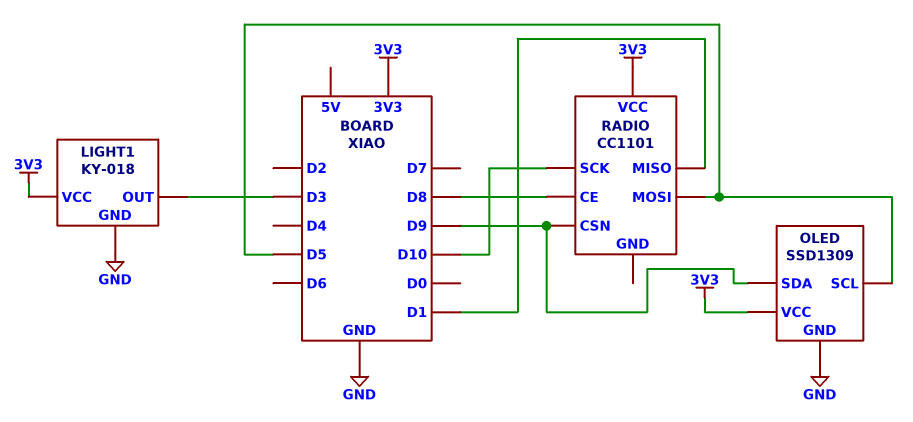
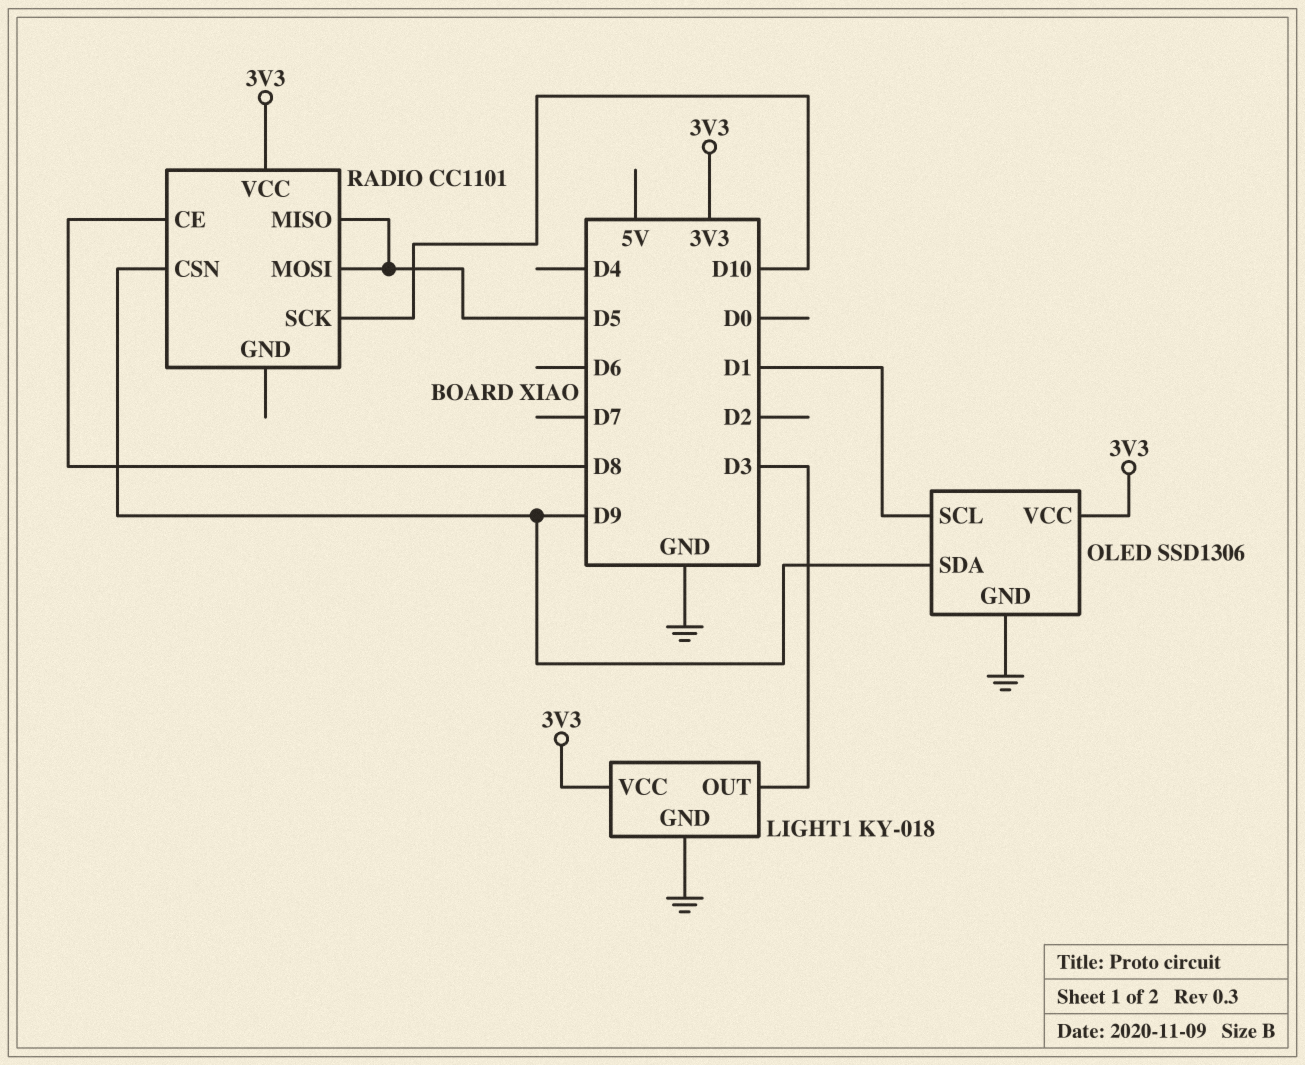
OLED: SSD1309 -> SSD1306
OLED pin SCL: D5 -> D1
RADIO pin MISO: D1 -> D5

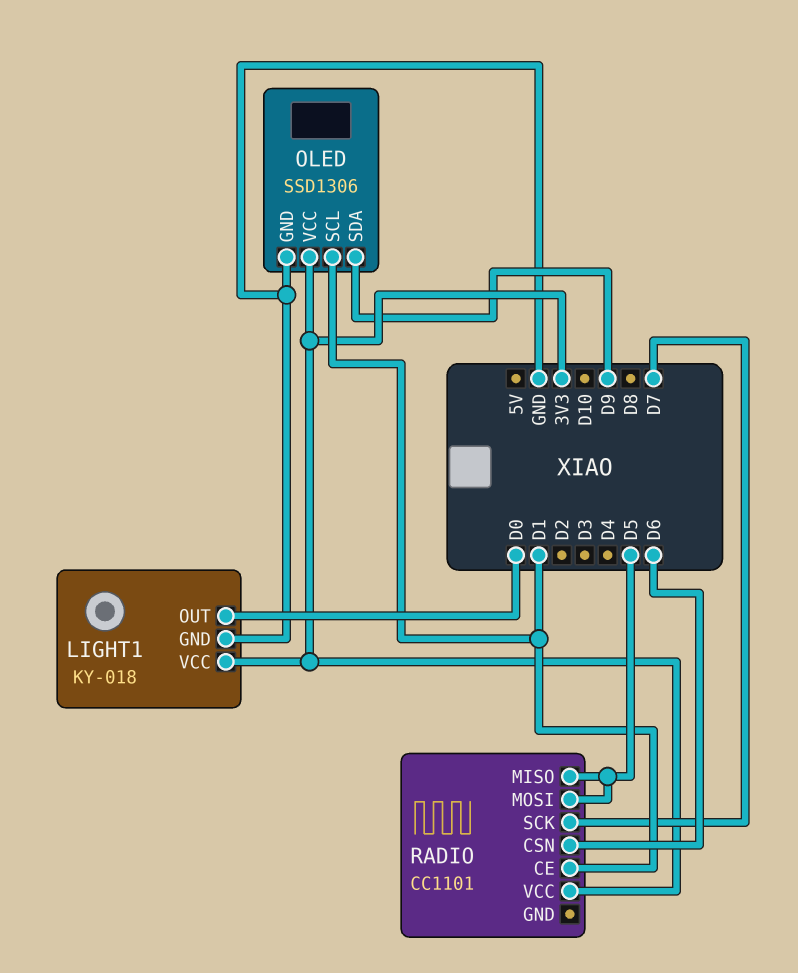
LIGHT1 pin OUT: D3 -> D0
RADIO pin CE: D8 -> D1
RADIO pin CSN: D9 -> D6
RADIO pin SCK: D10 -> D7

